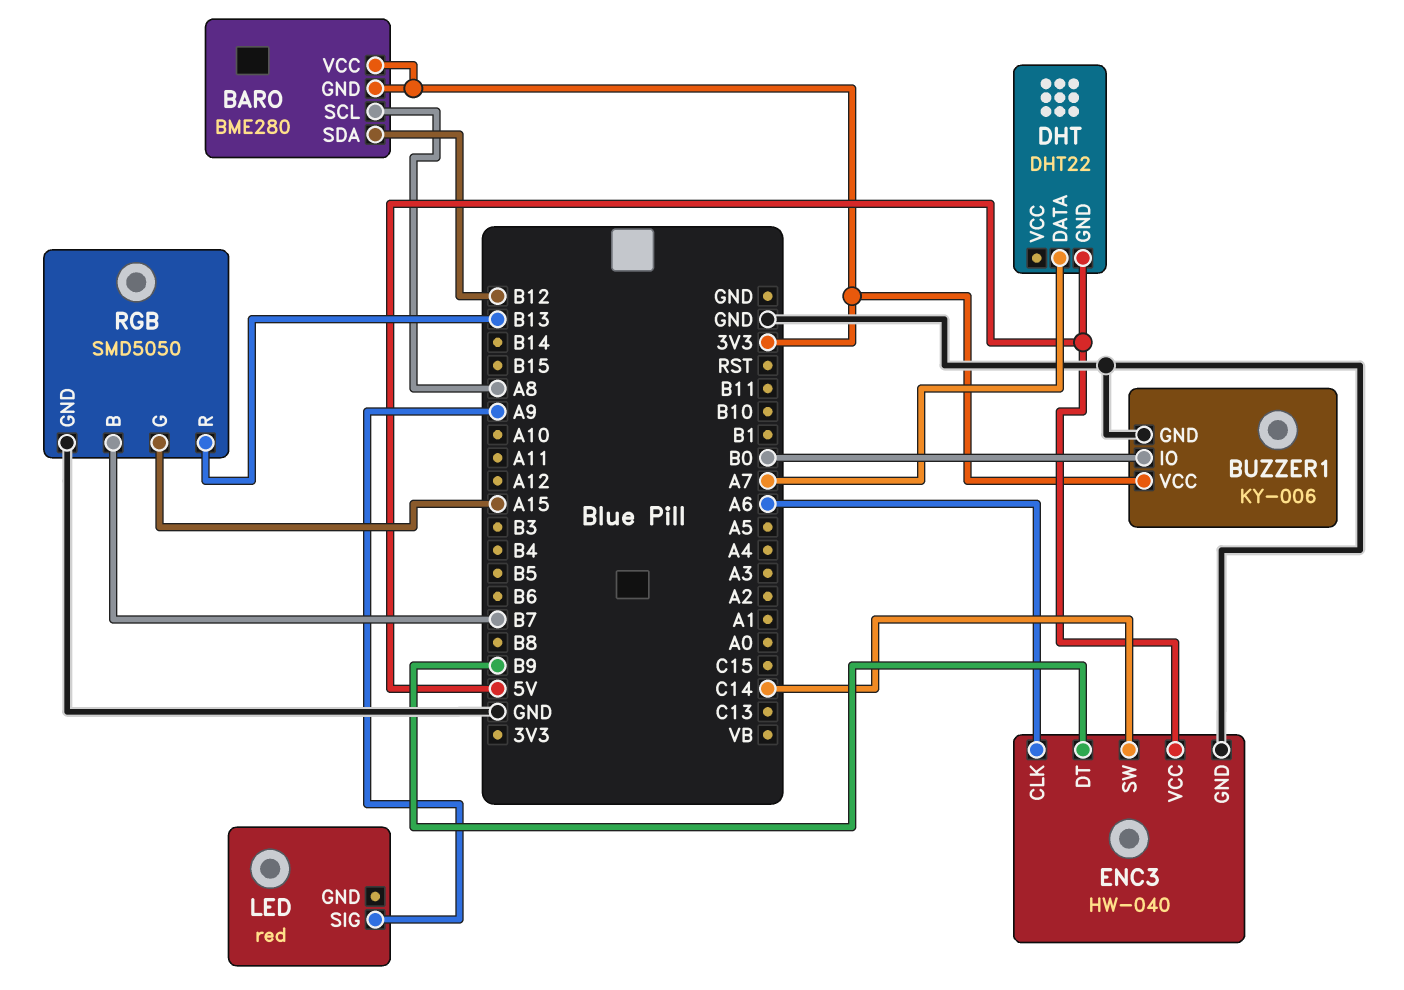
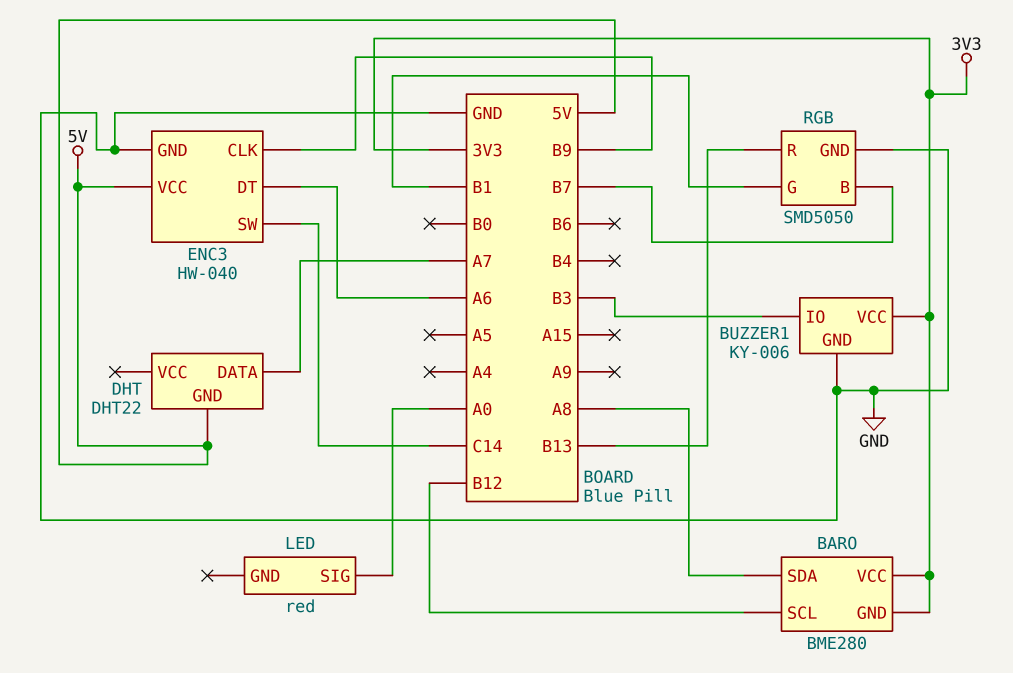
BARO pin SCL: A8 -> B12
BARO pin SDA: B12 -> A8
BUZZER1 pin IO: B0 -> B3
ENC3 pin CLK: A6 -> B9
ENC3 pin DT: B9 -> A6
LED pin SIG: A9 -> A0
RGB pin G: A15 -> B1

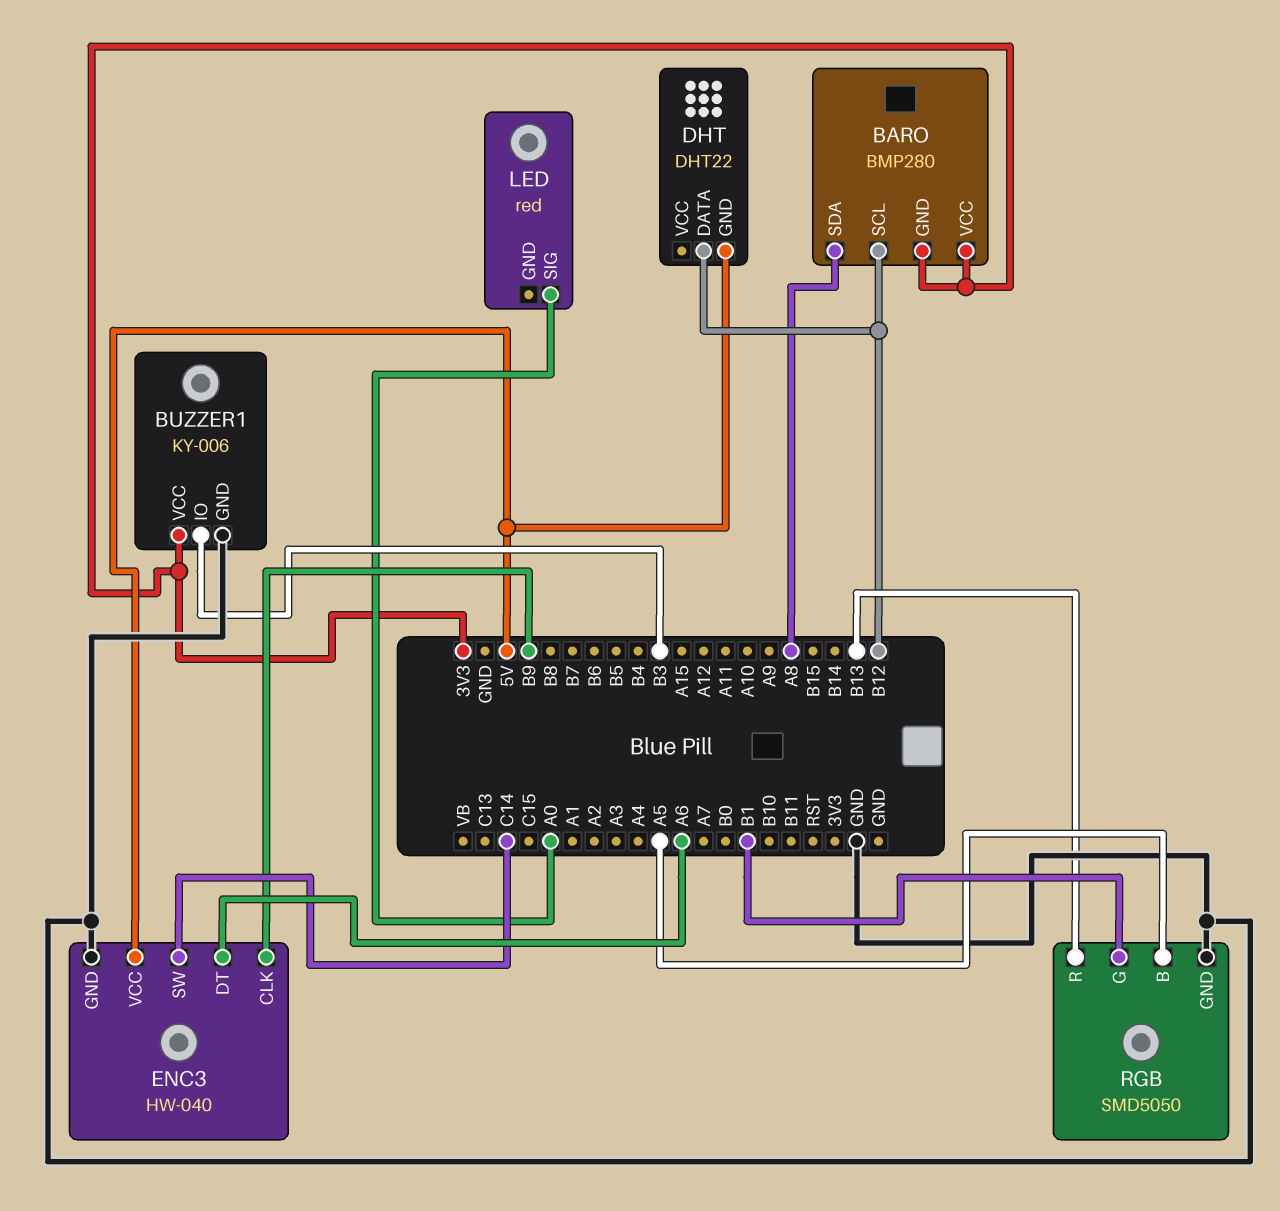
BARO: BME280 -> BMP280
DHT pin DATA: A7 -> B12
RGB pin B: B7 -> A5

